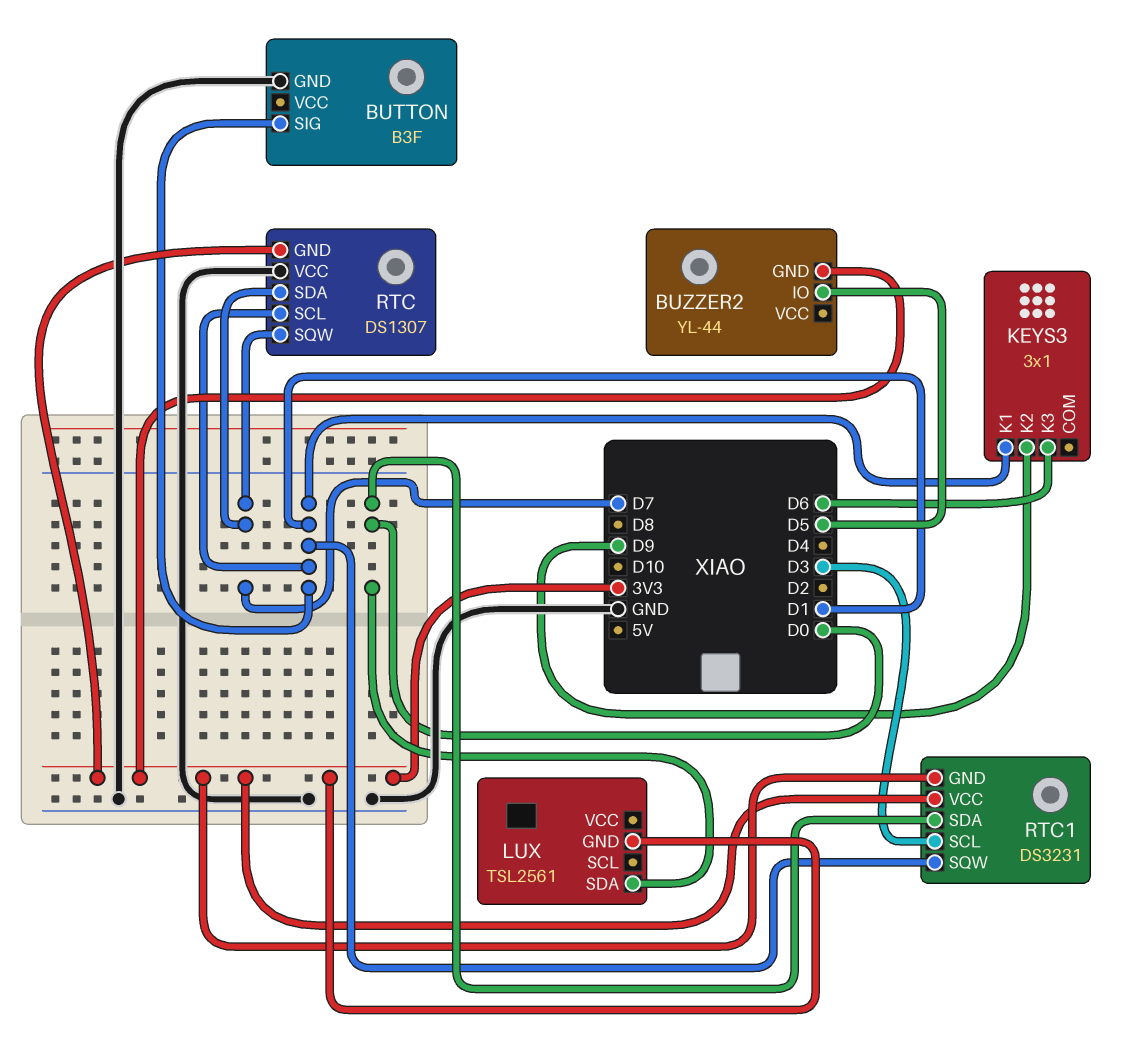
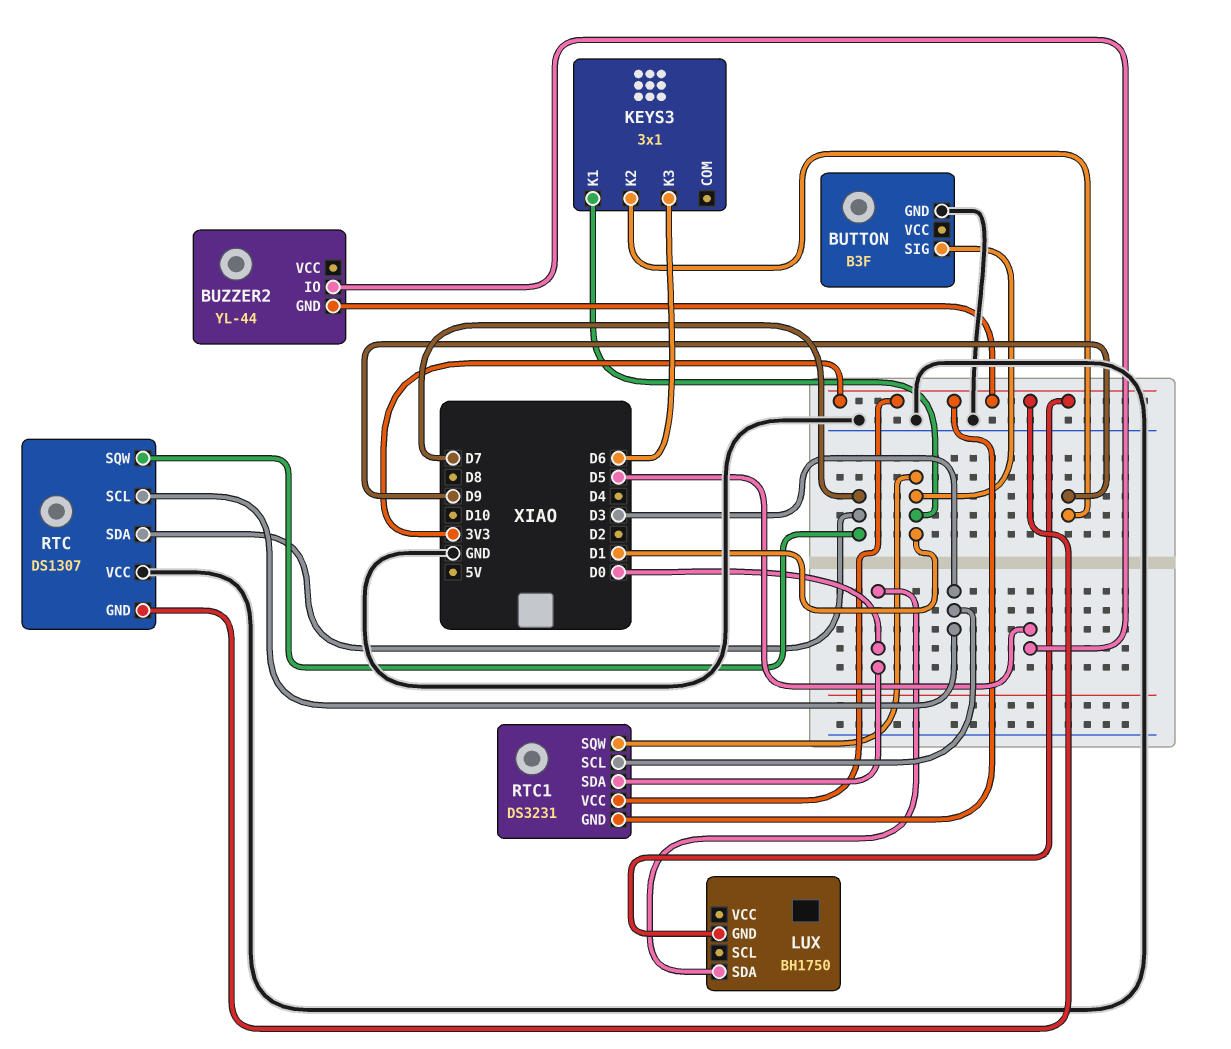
LUX: TSL2561 -> BH1750
RTC pin SCL: D1 -> D3

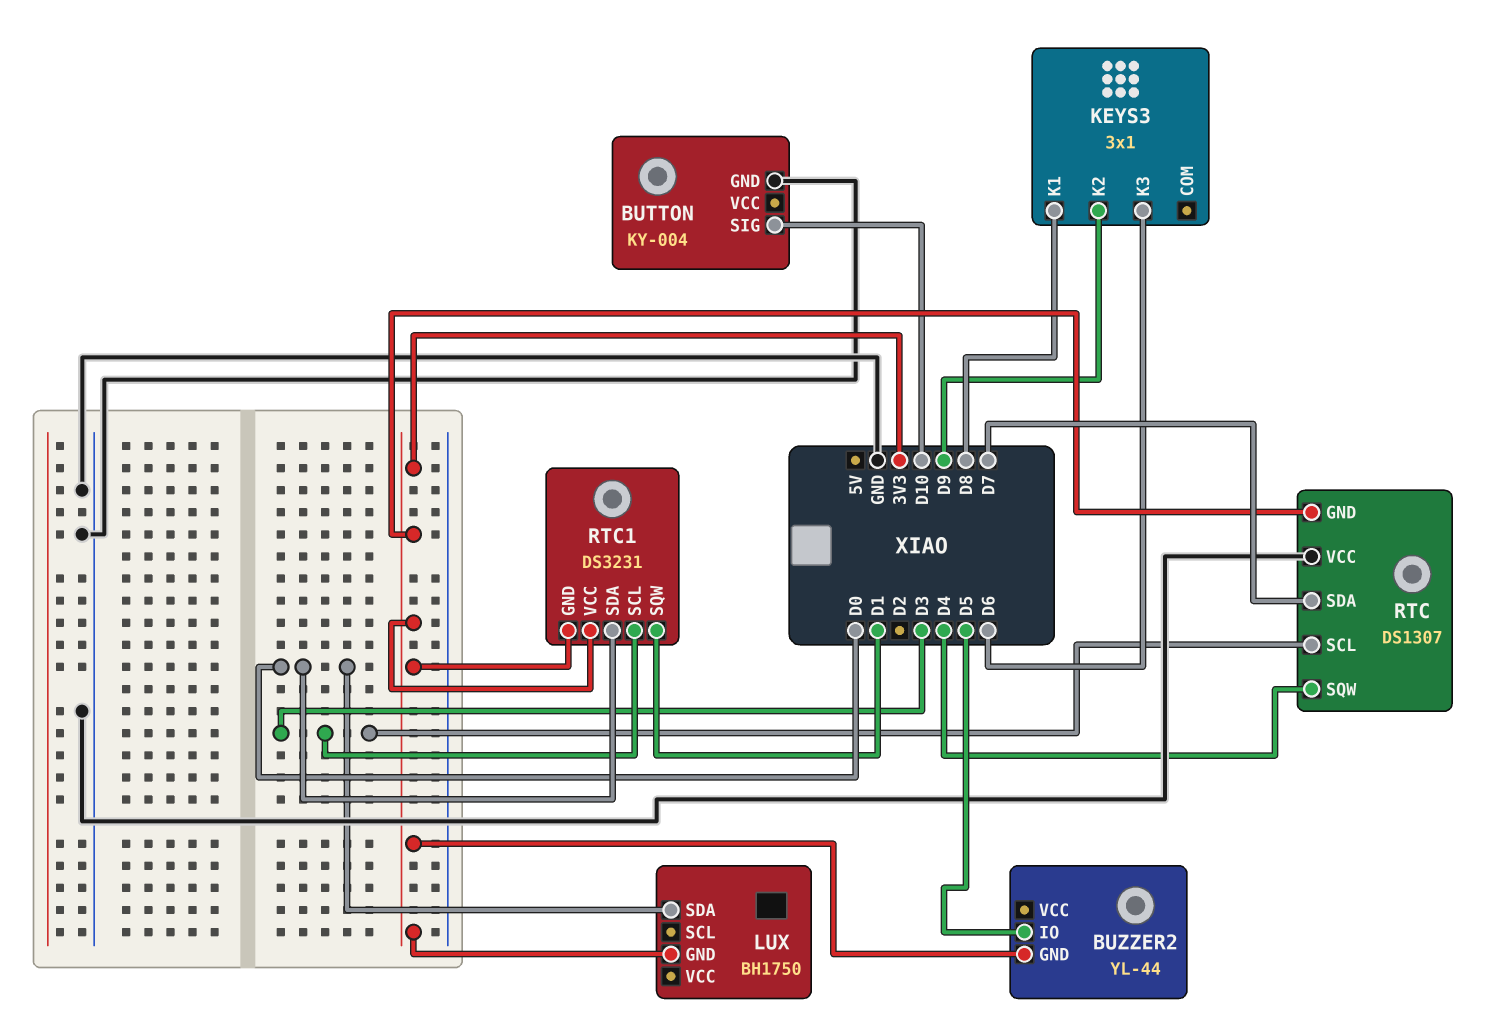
BUTTON: B3F -> KY-004
BUTTON pin SIG: D1 -> D10
KEYS3 pin K1: D1 -> D8
RTC pin SQW: D7 -> D4

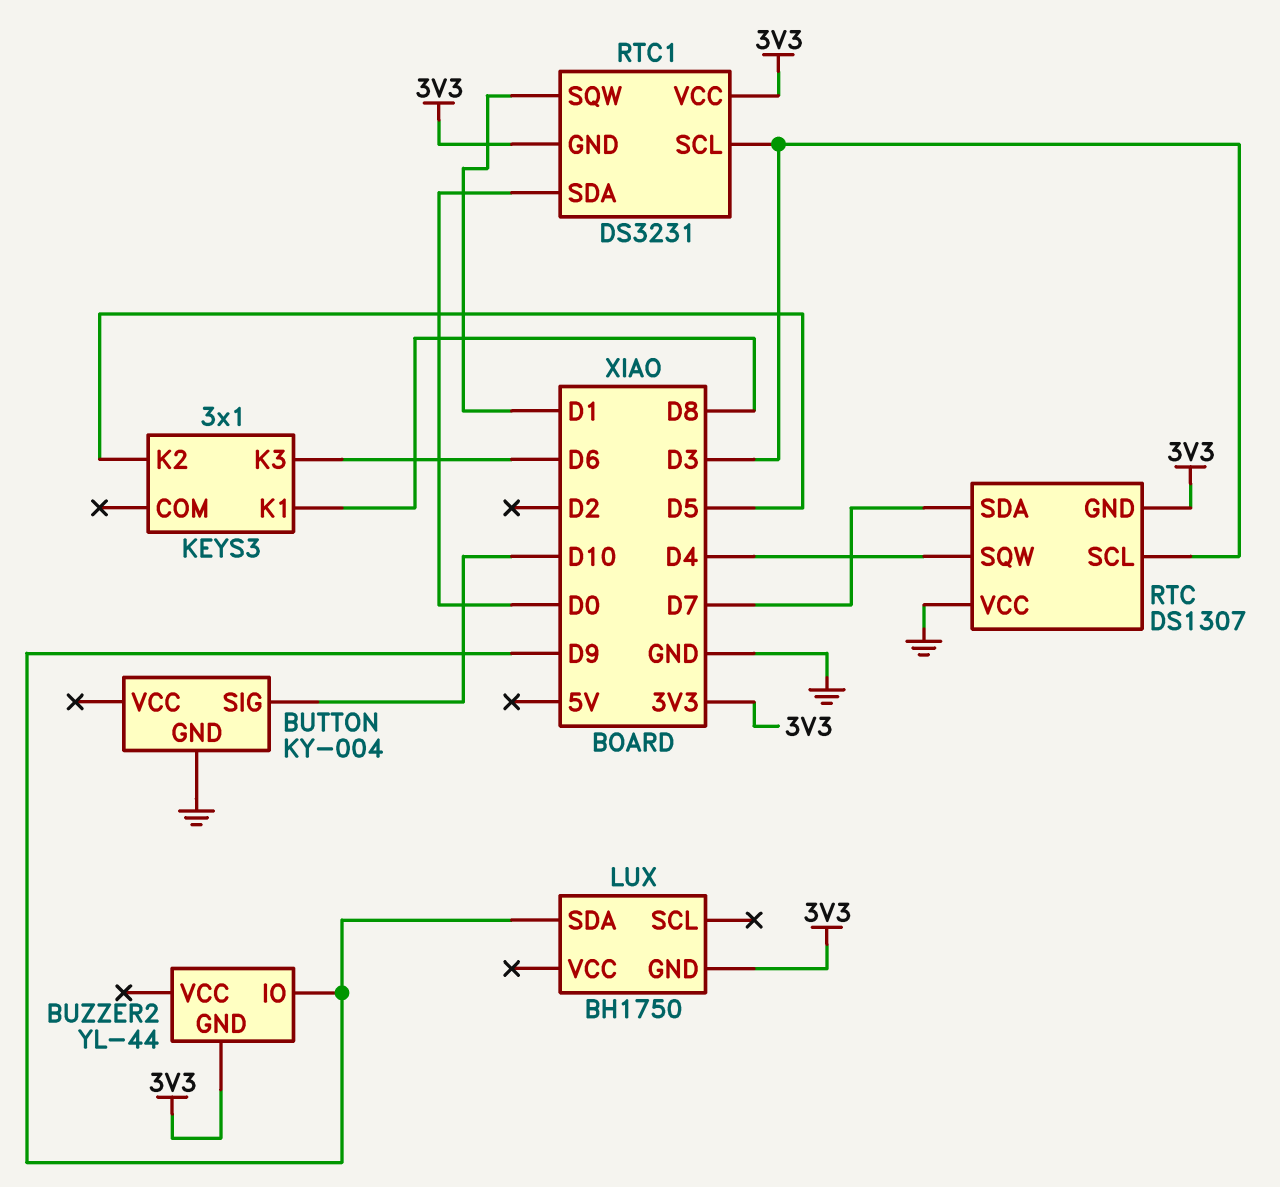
BUZZER2 pin IO: D5 -> D9
KEYS3 pin K2: D9 -> D5
LUX pin SDA: D0 -> D9

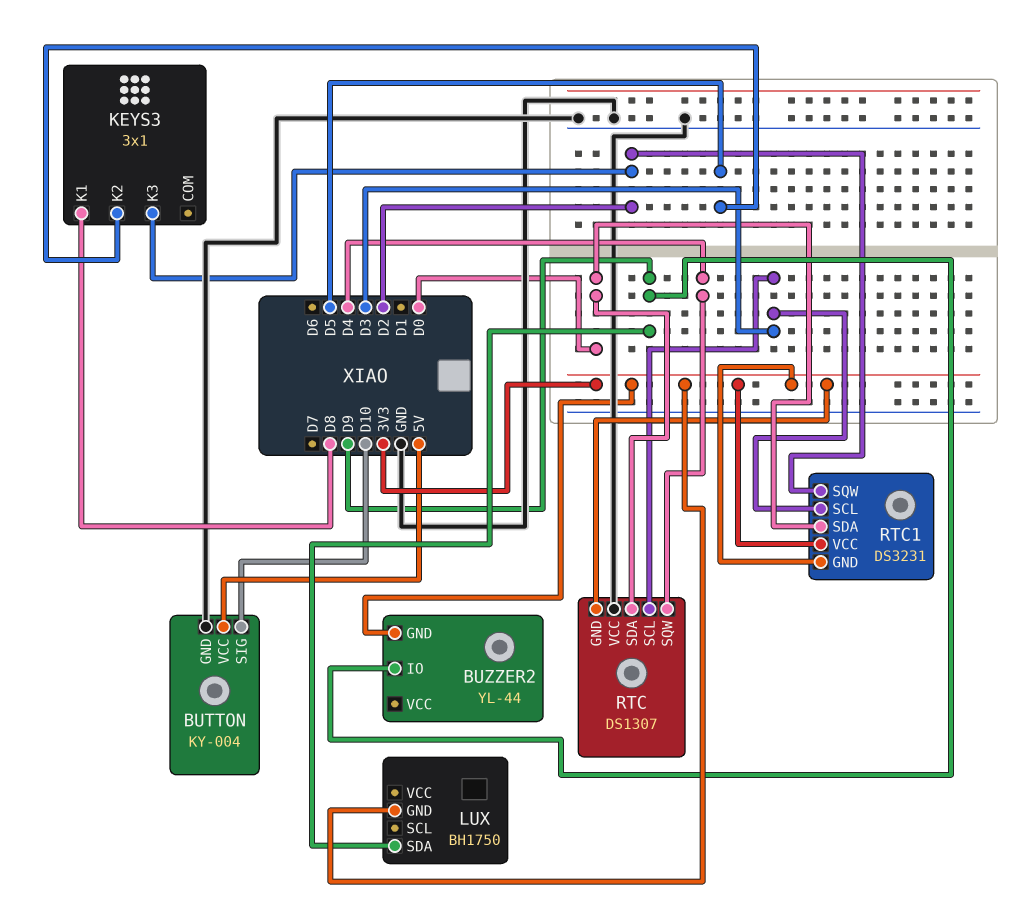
BUTTON pin VCC: none -> 5V
KEYS3 pin K3: D6 -> D2
RTC pin SDA: D7 -> D0
RTC1 pin SQW: D1 -> D2

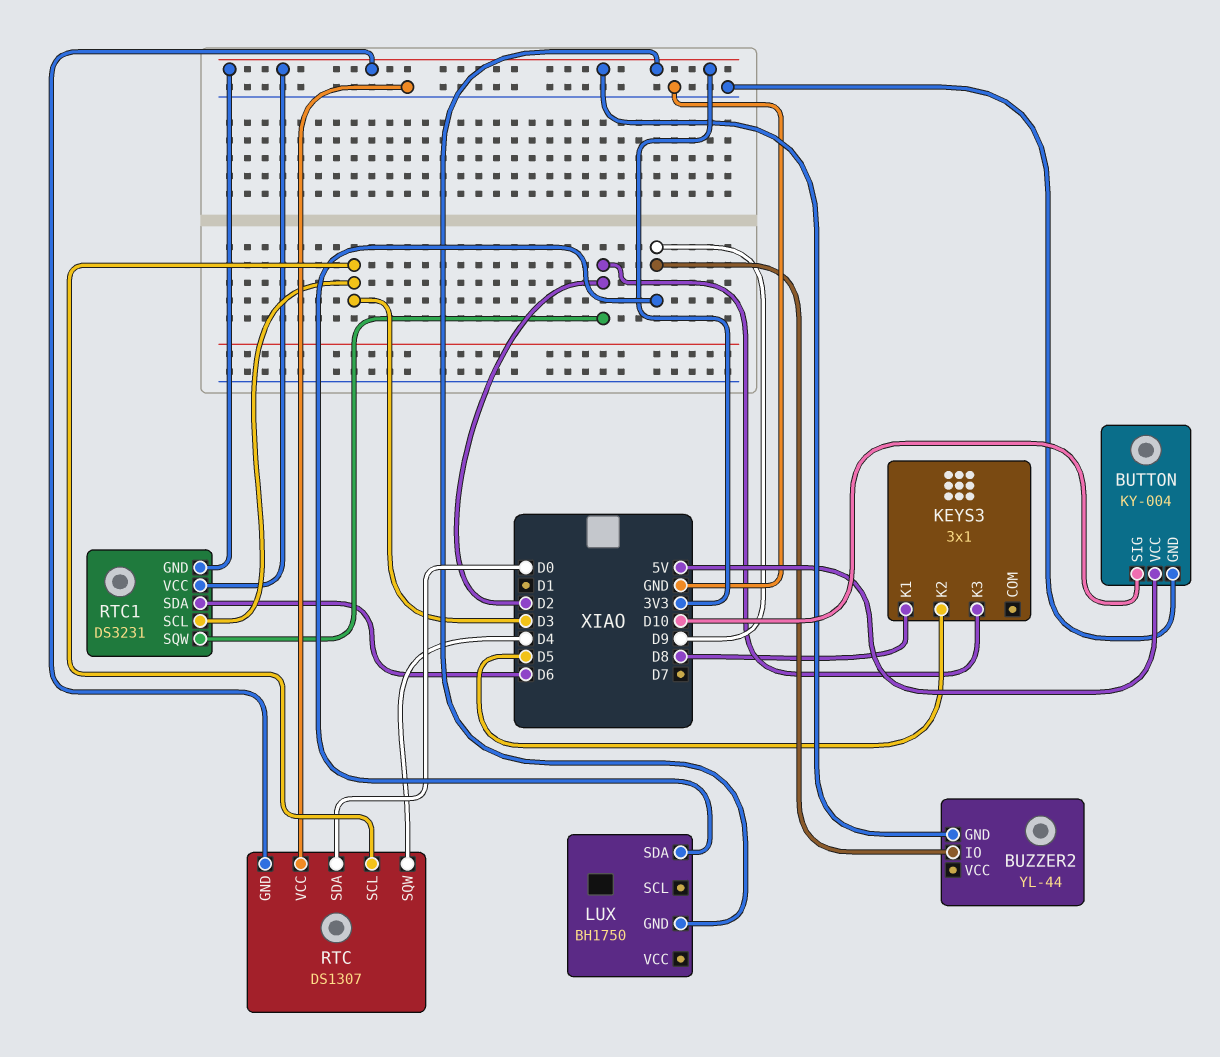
RTC1 pin SDA: D0 -> D6

